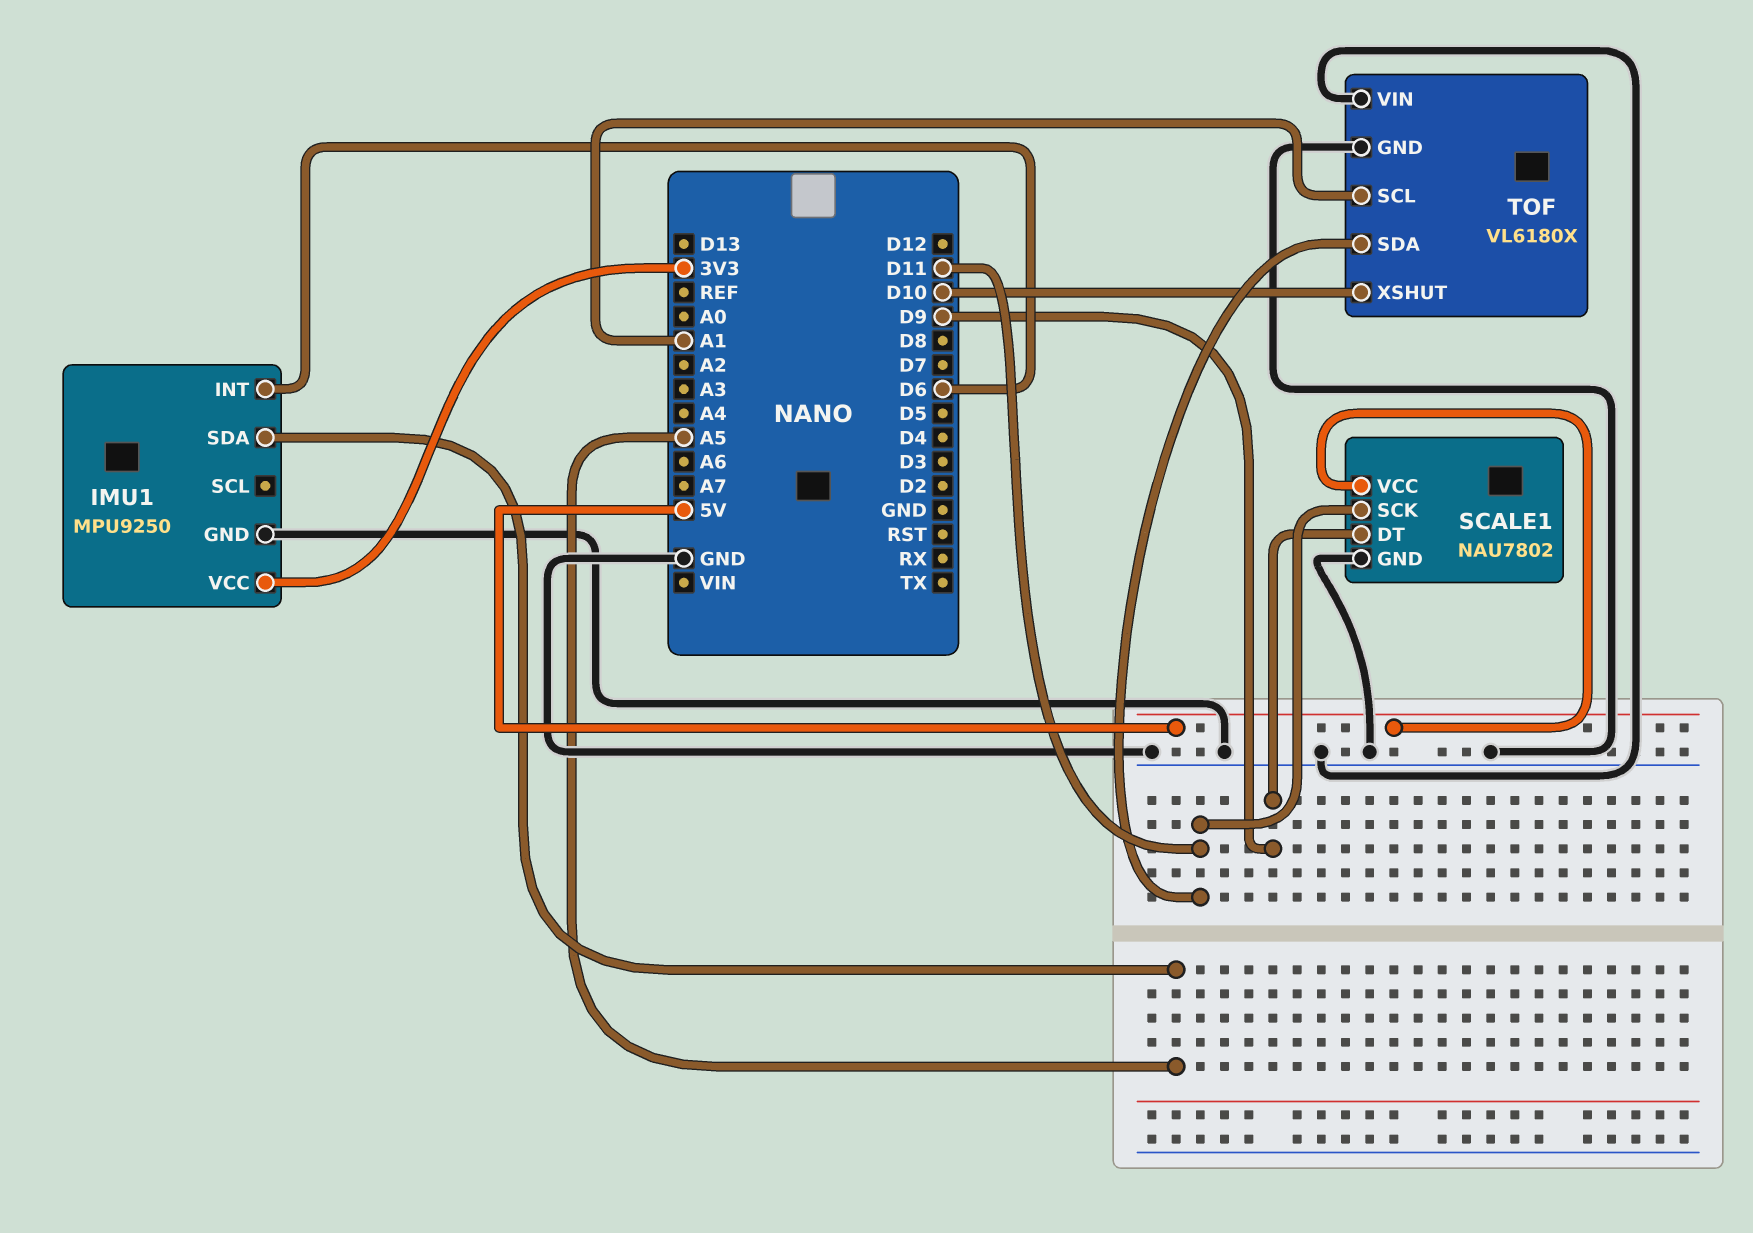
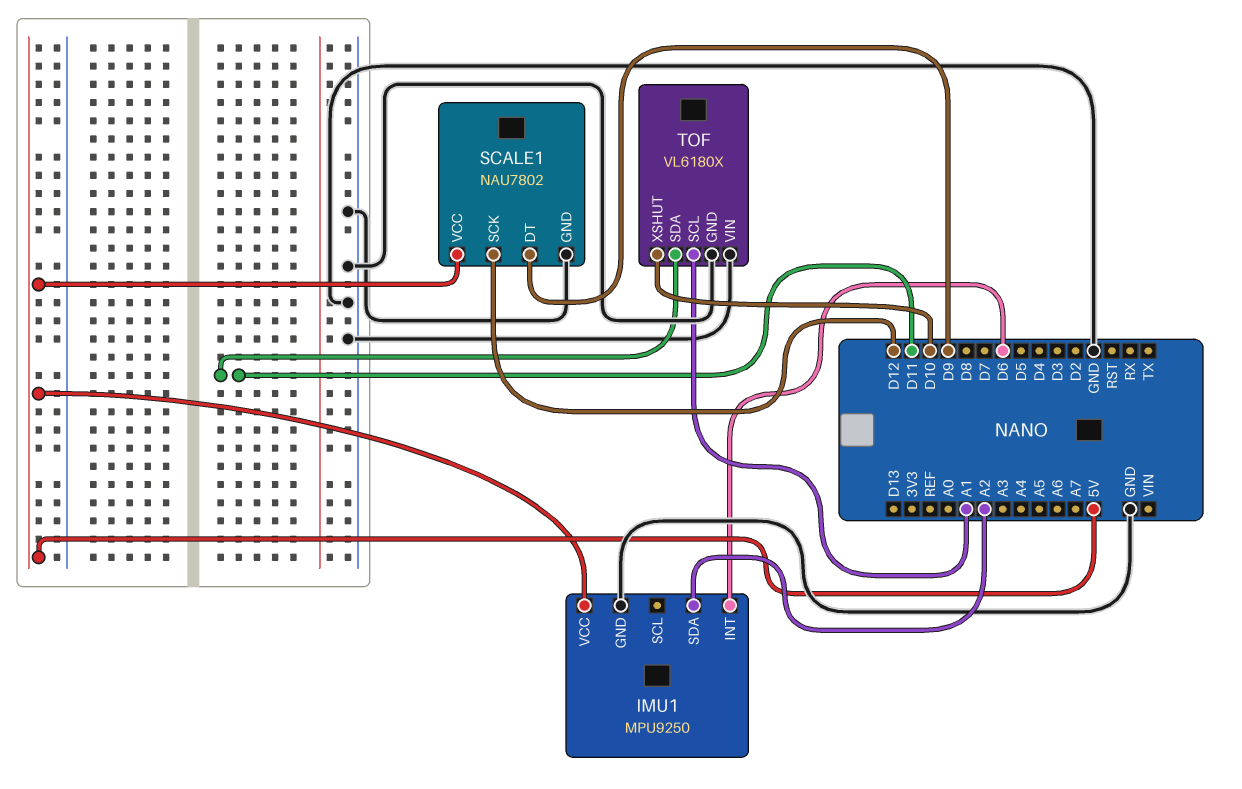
IMU1 pin SDA: A5 -> A2
IMU1 pin VCC: 3V3 -> 5V
SCALE1 pin SCK: D11 -> D12

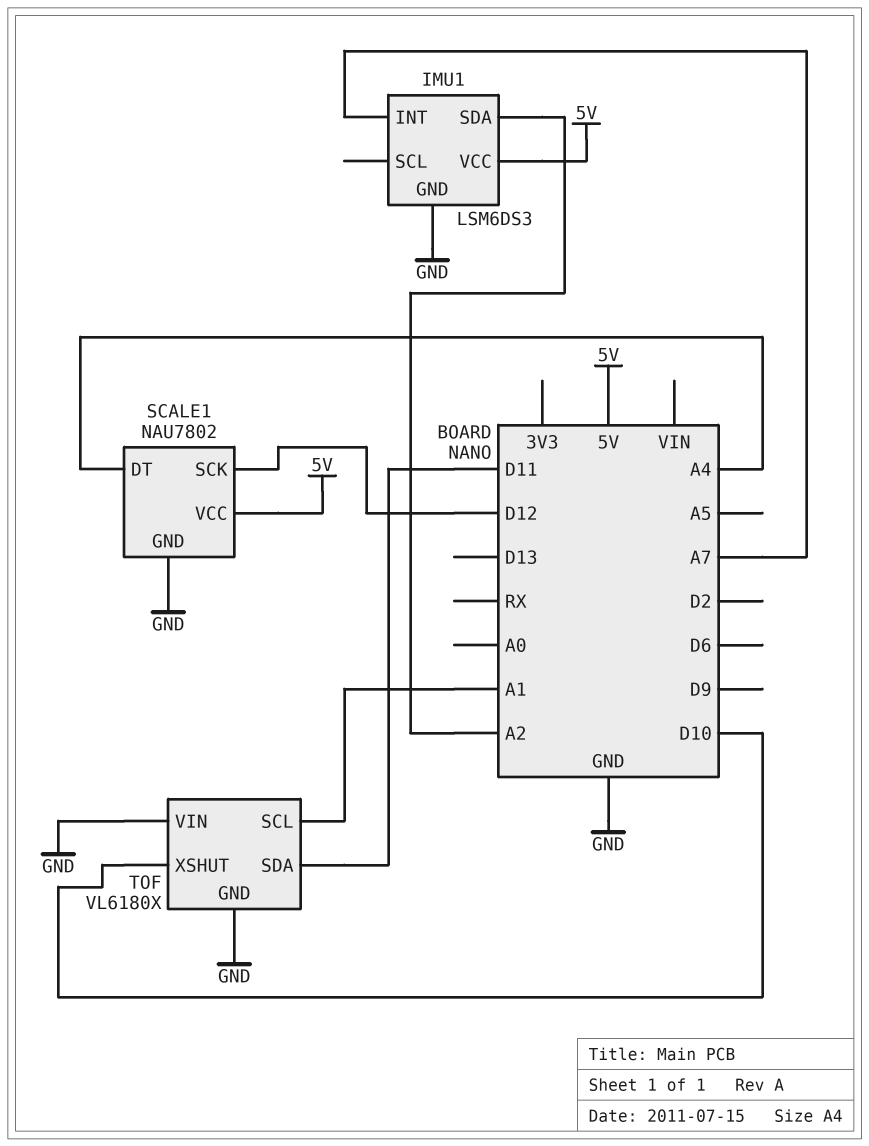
IMU1: MPU9250 -> LSM6DS3
IMU1 pin INT: D6 -> A7
SCALE1 pin DT: D9 -> A4

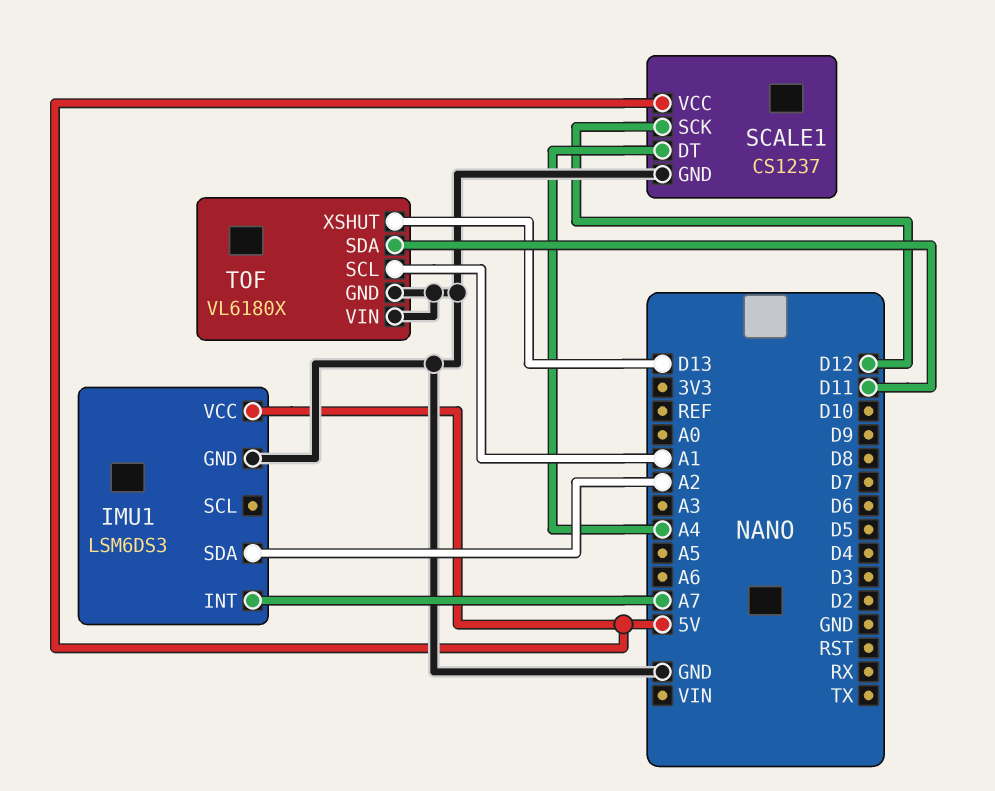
SCALE1: NAU7802 -> CS1237
TOF pin XSHUT: D10 -> D13

